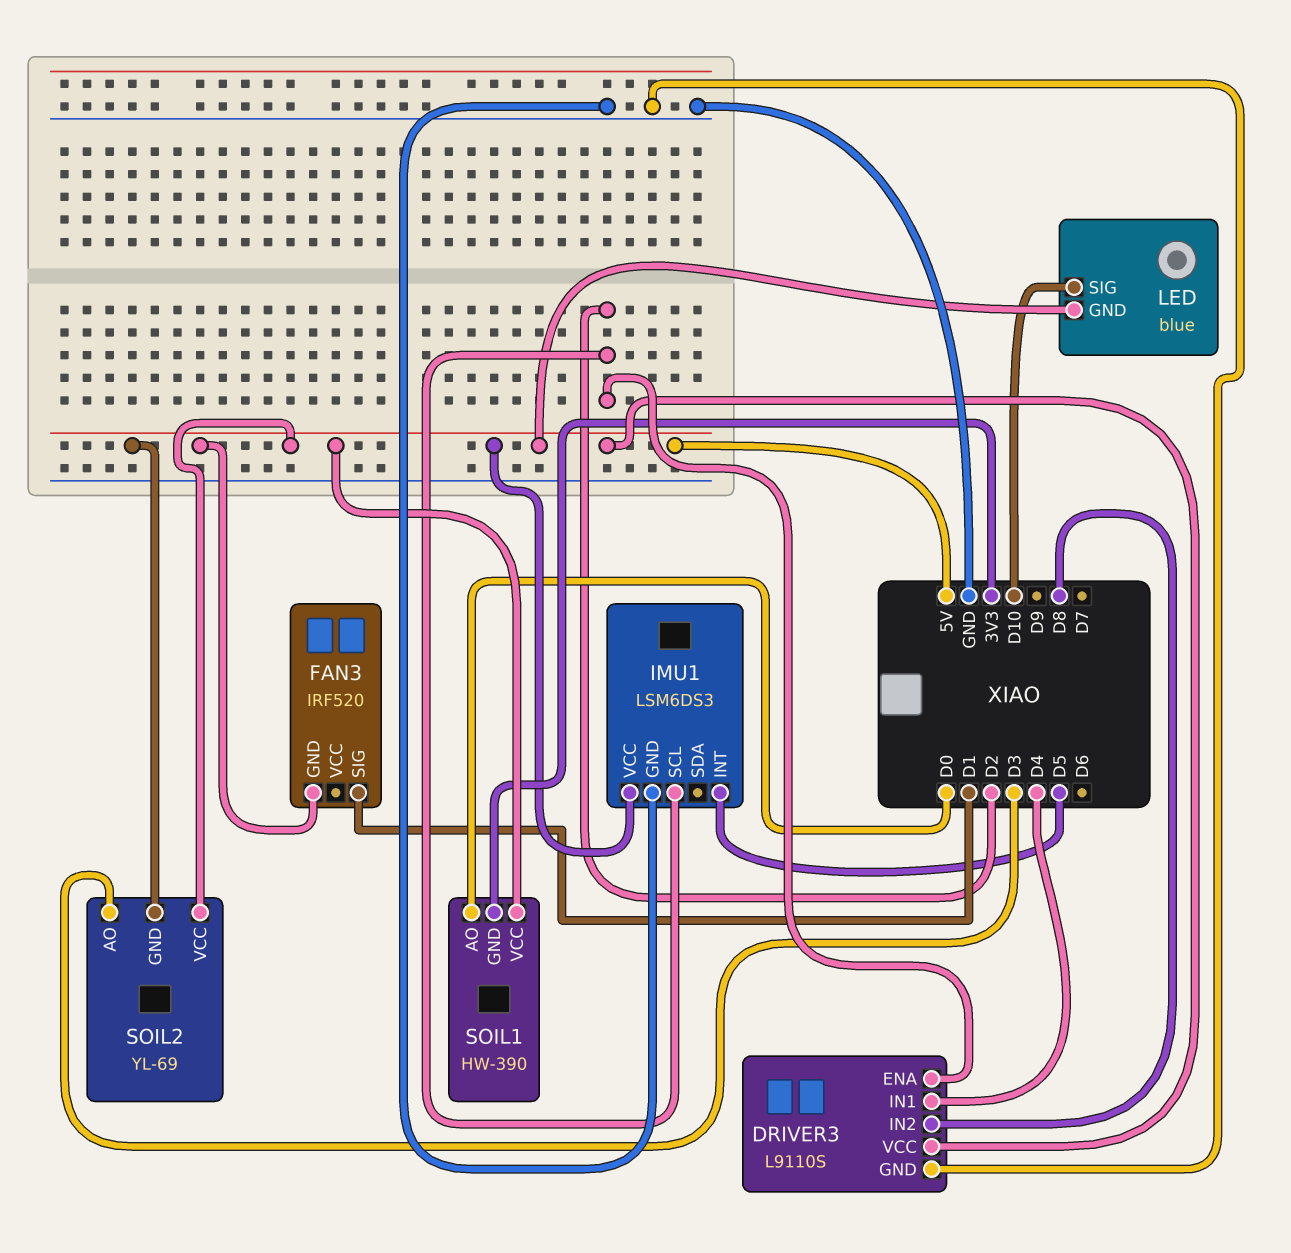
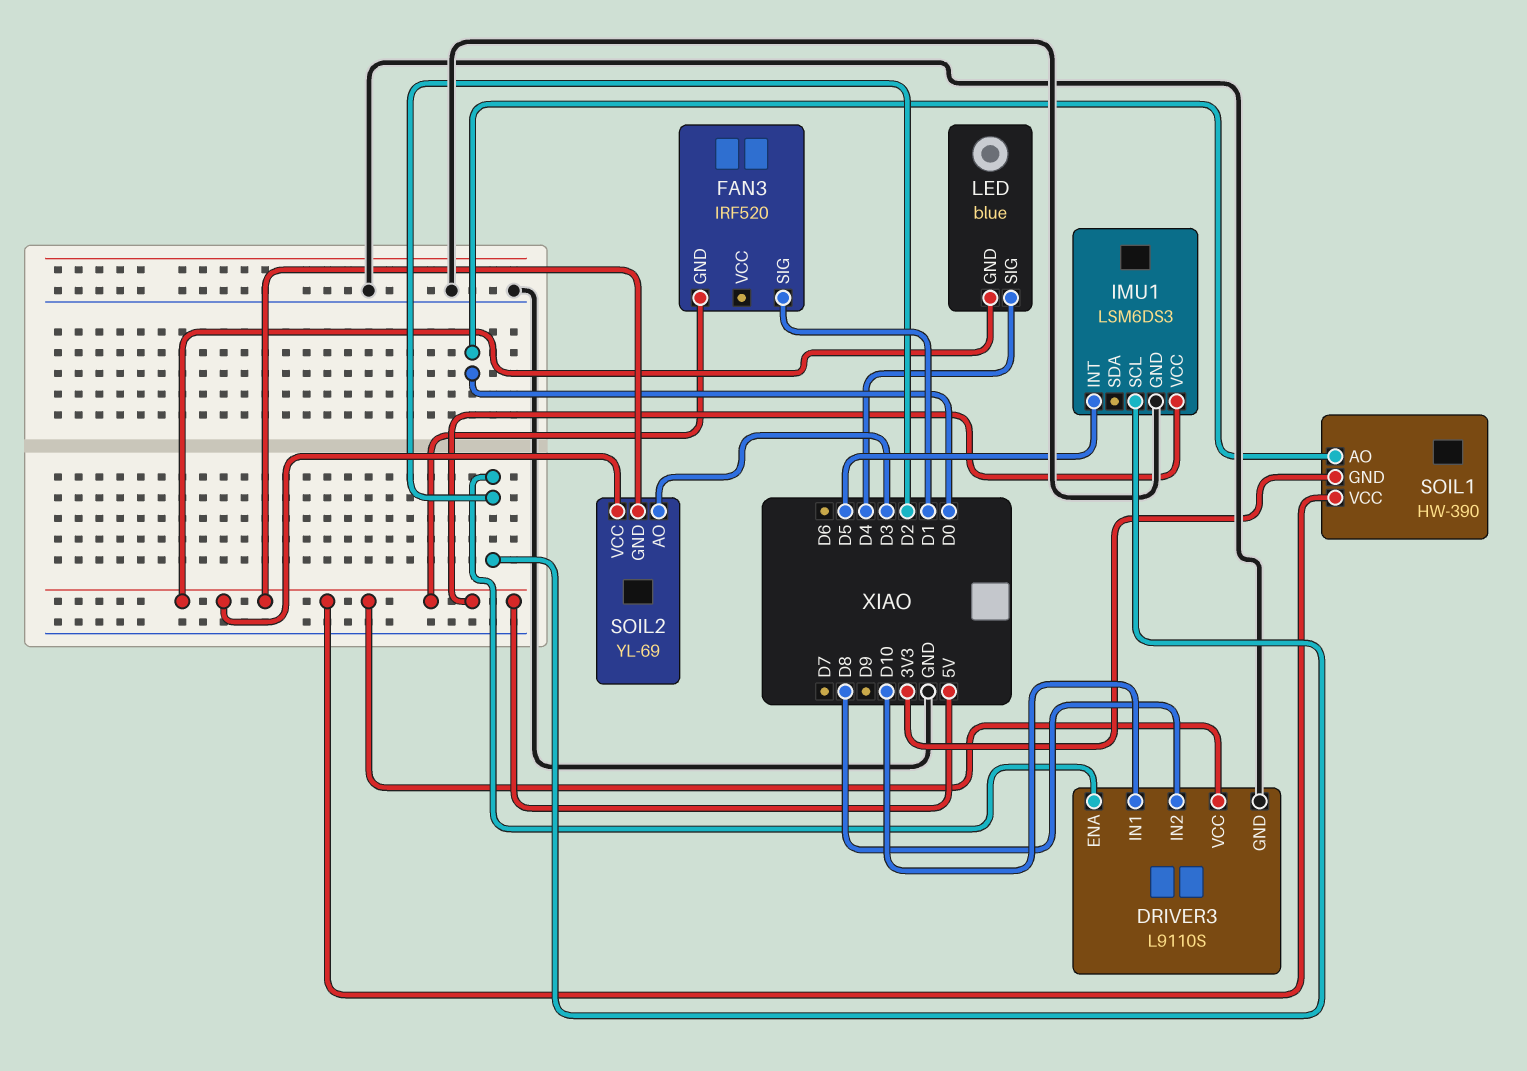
DRIVER3 pin IN1: D4 -> D10
LED pin SIG: D10 -> D4

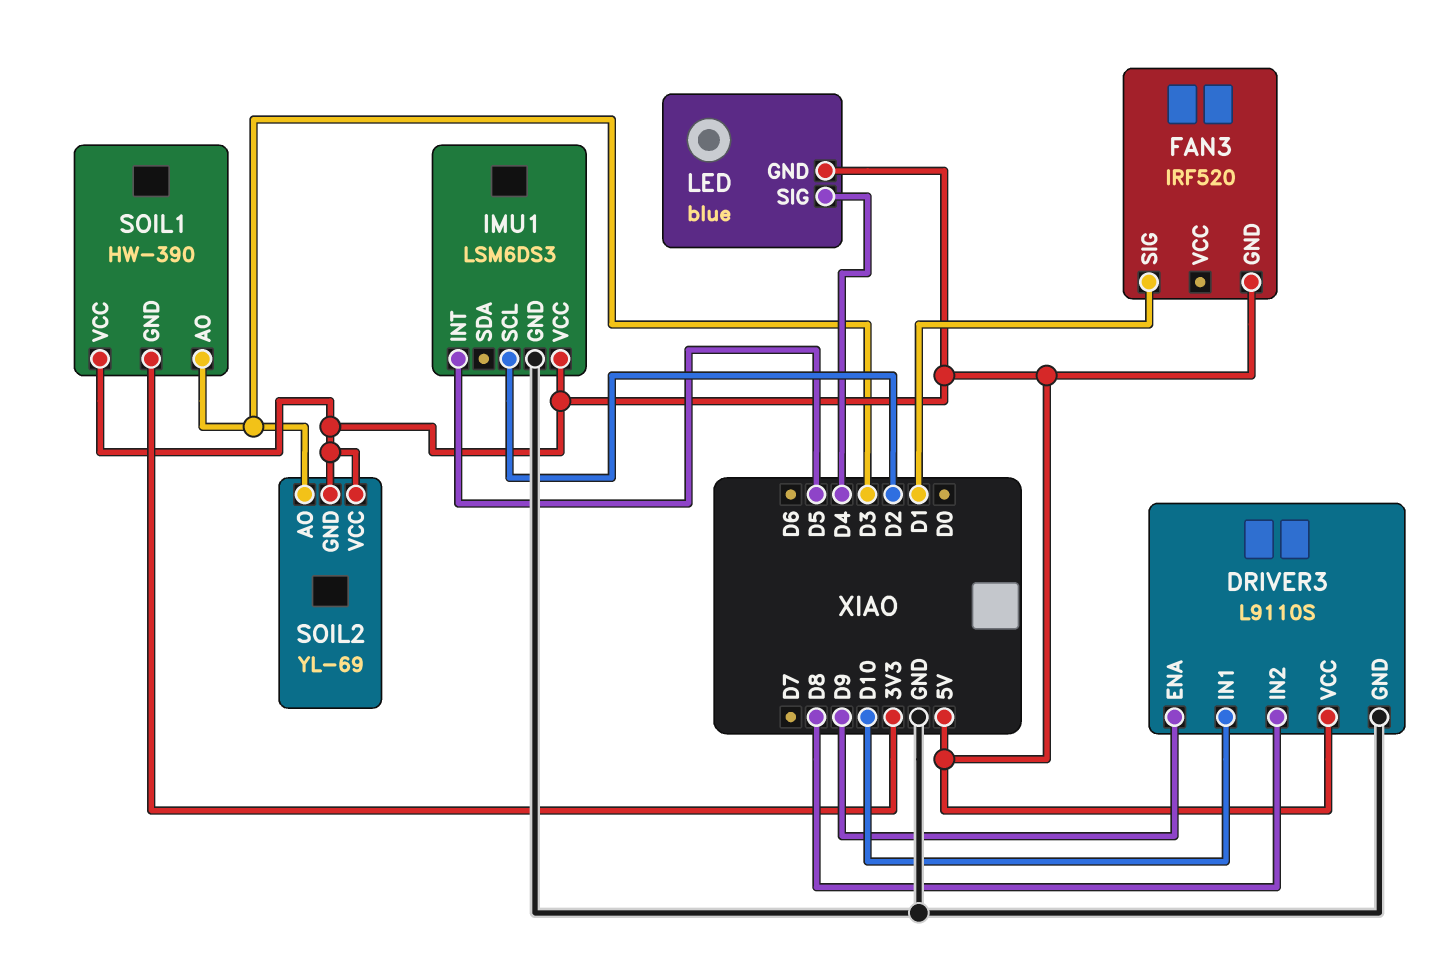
DRIVER3 pin ENA: D2 -> D9
SOIL1 pin AO: D0 -> D3

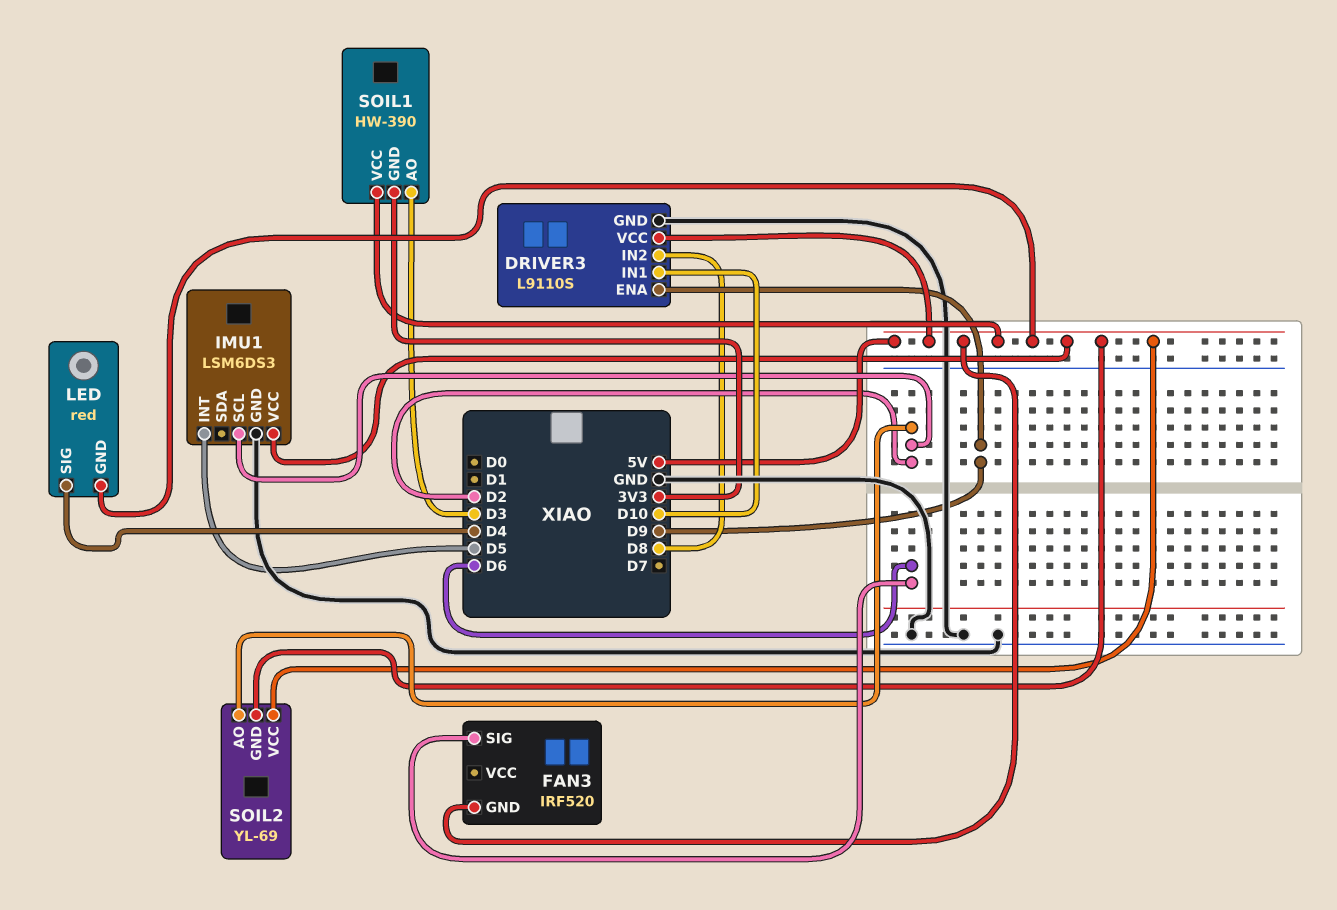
FAN3 pin SIG: D1 -> D6
LED: blue -> red
SOIL2 pin AO: D3 -> D2

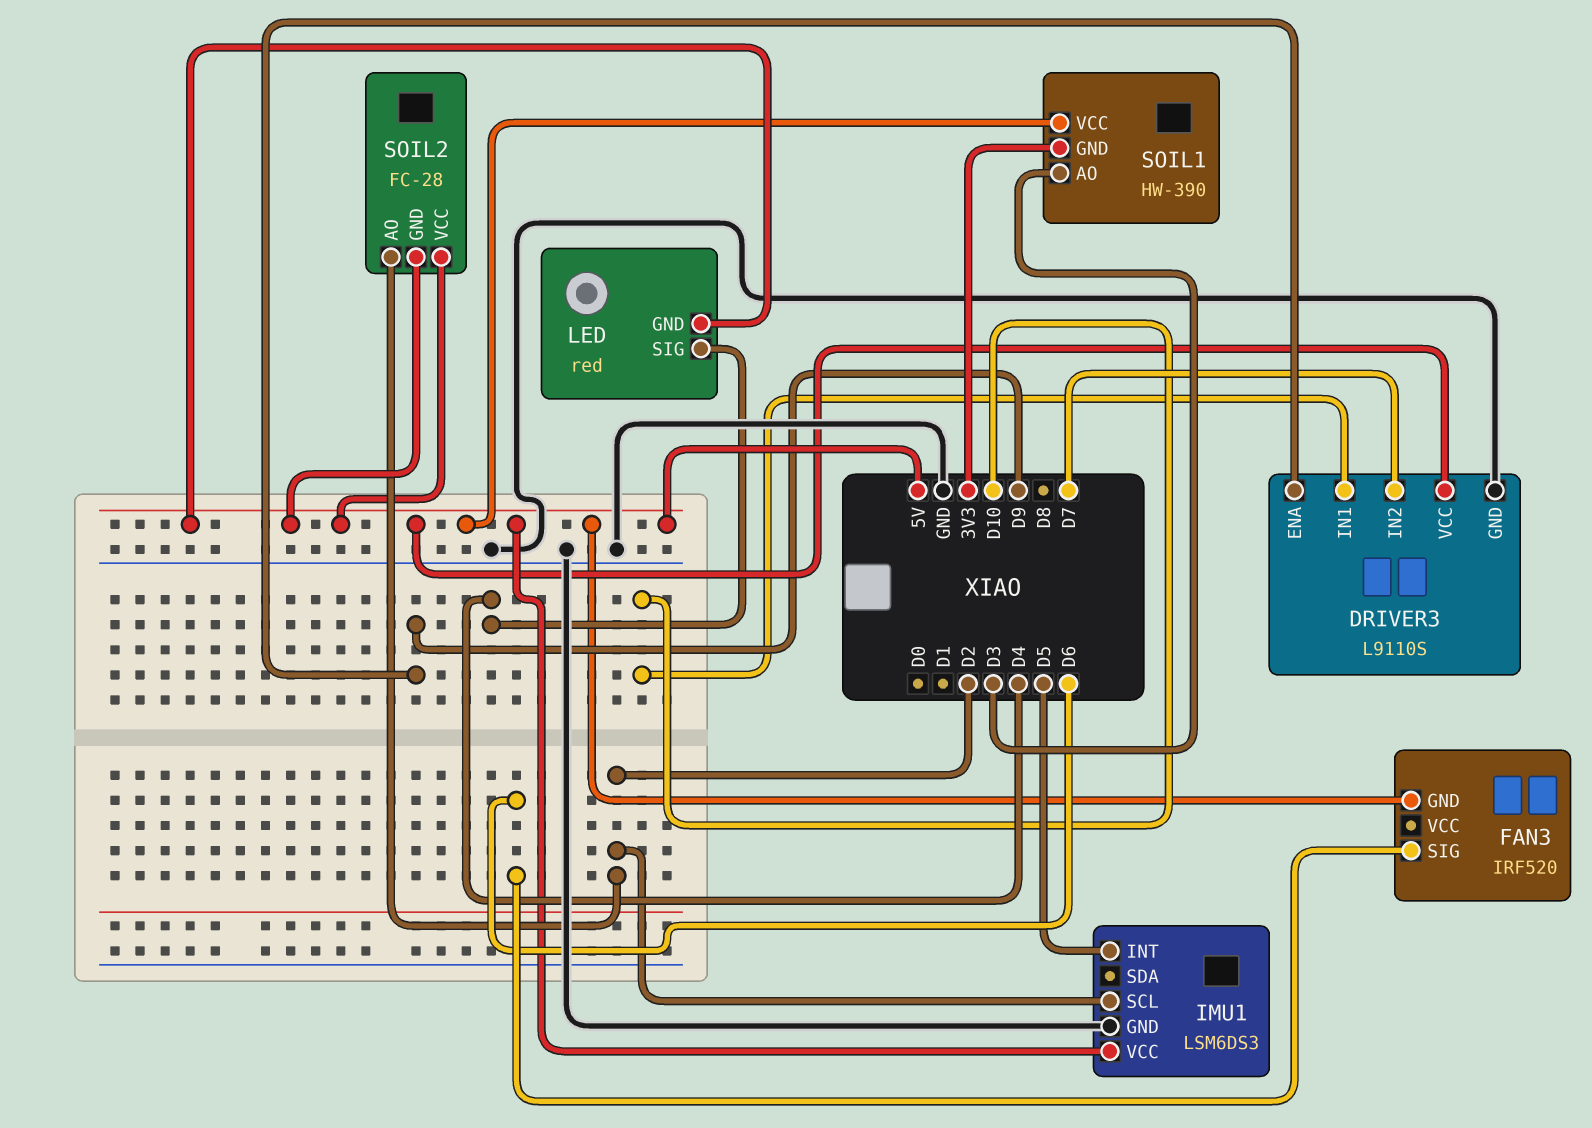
DRIVER3 pin IN2: D8 -> D7
SOIL2: YL-69 -> FC-28

